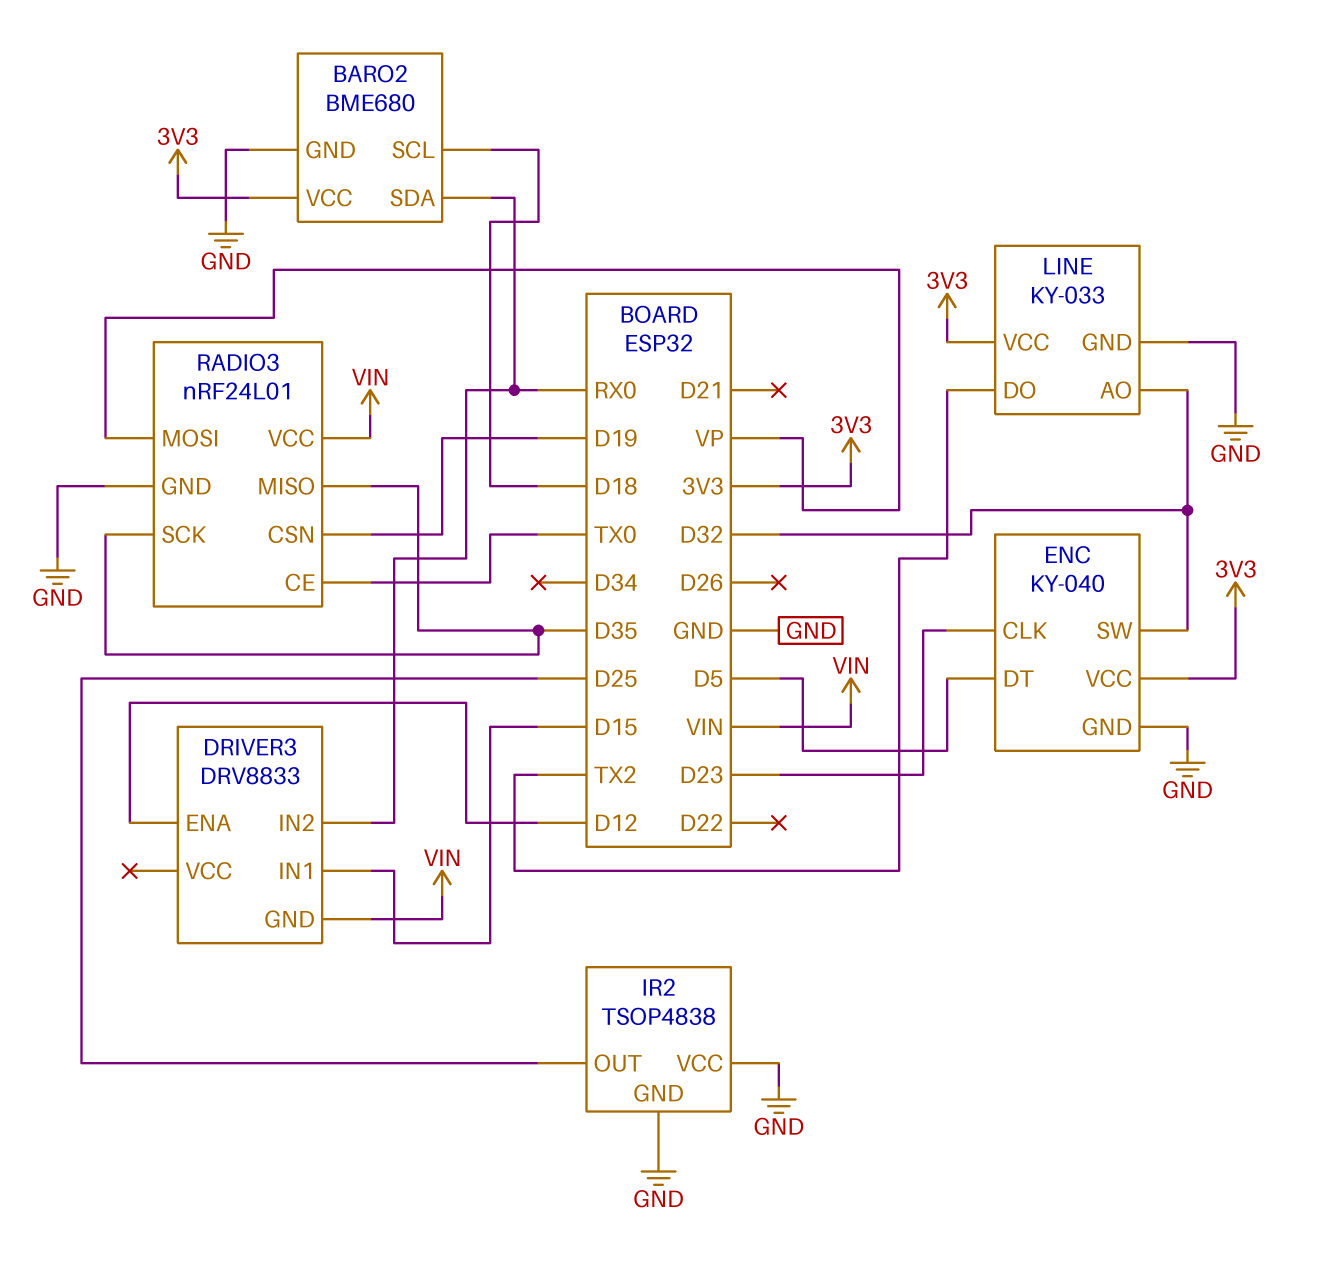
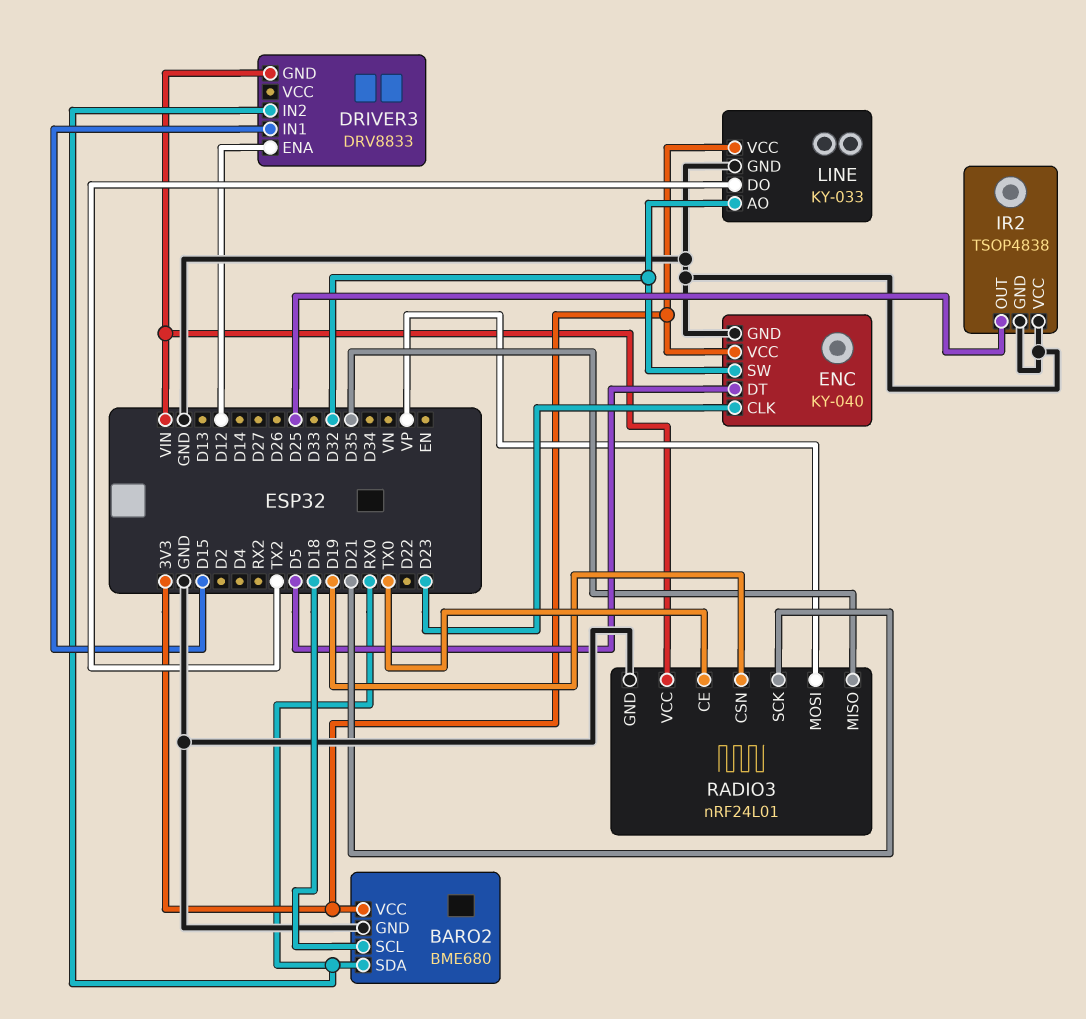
RADIO3 pin SCK: D35 -> D21

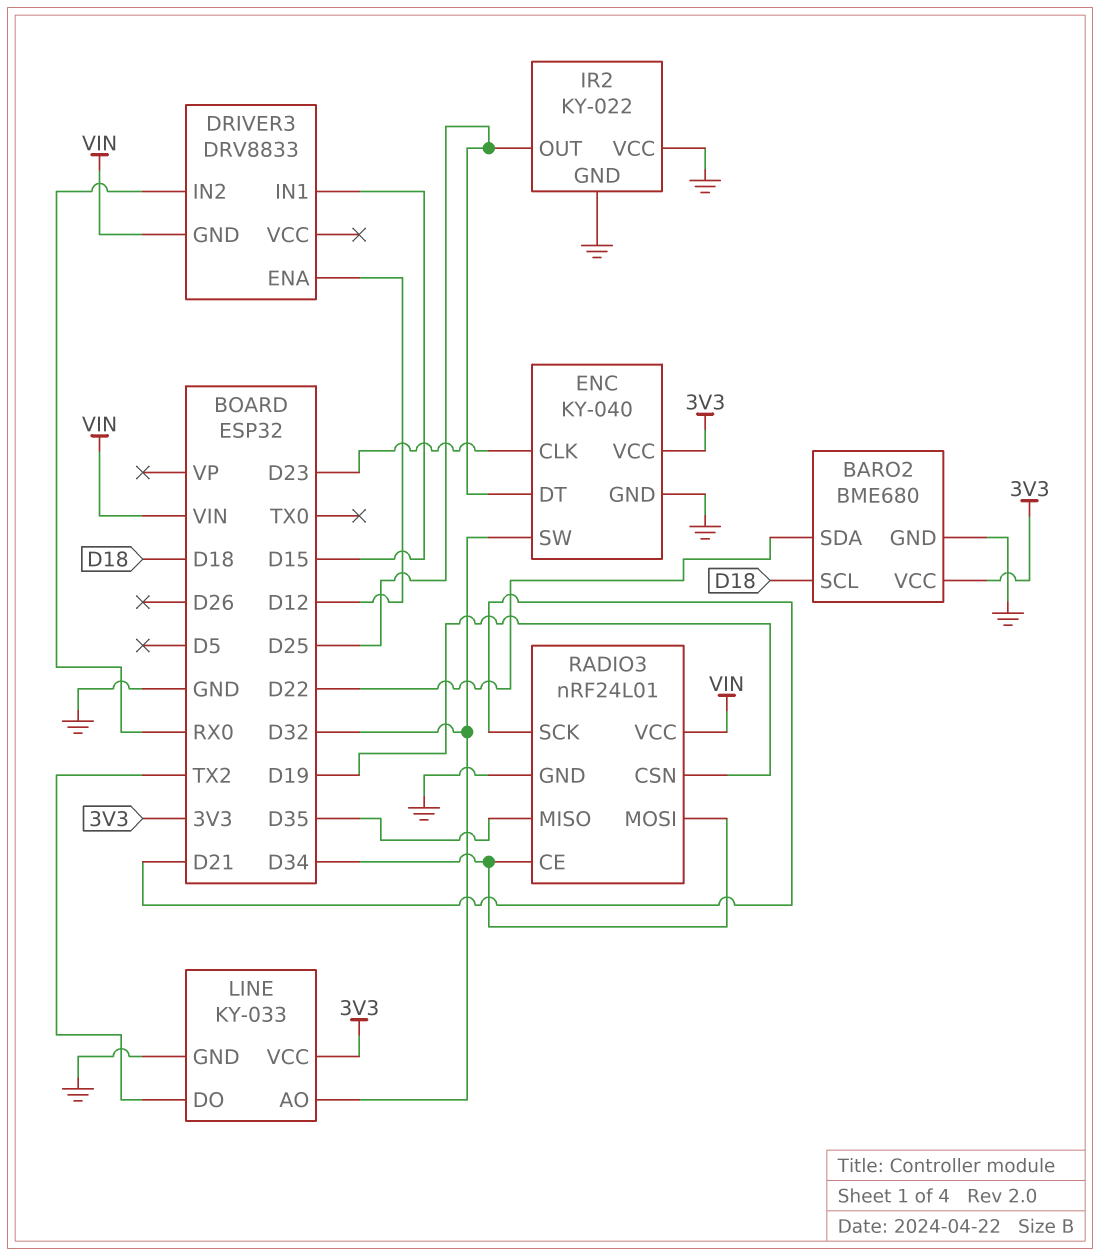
BARO2 pin SDA: RX0 -> D22
ENC pin DT: D5 -> D25
IR2: TSOP4838 -> KY-022
RADIO3 pin CE: TX0 -> D34
RADIO3 pin MOSI: VP -> D34

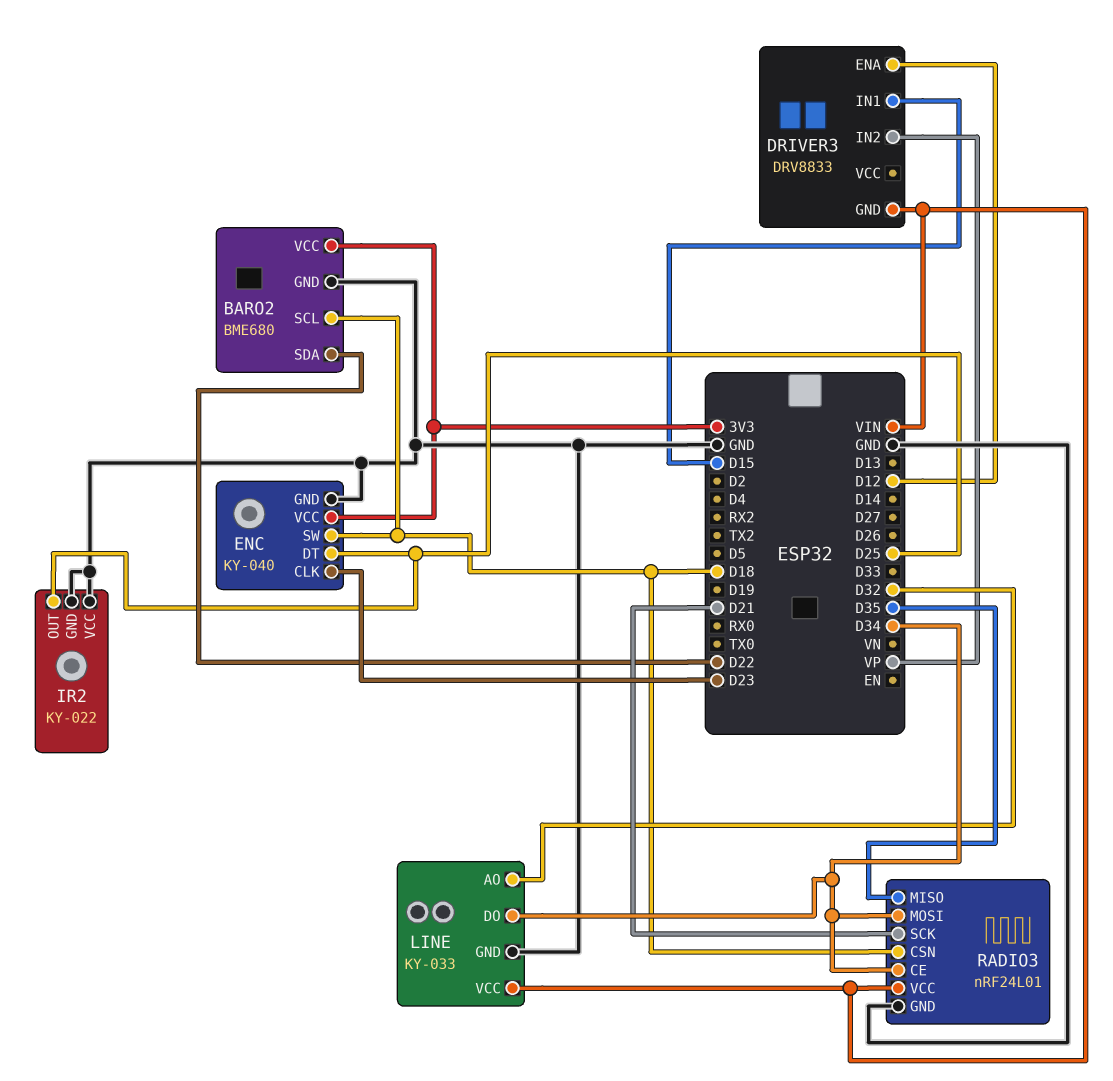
DRIVER3 pin IN2: RX0 -> VP
ENC pin SW: D32 -> D18
LINE pin DO: TX2 -> D34
LINE pin VCC: 3V3 -> VIN
RADIO3 pin CSN: D19 -> D18

